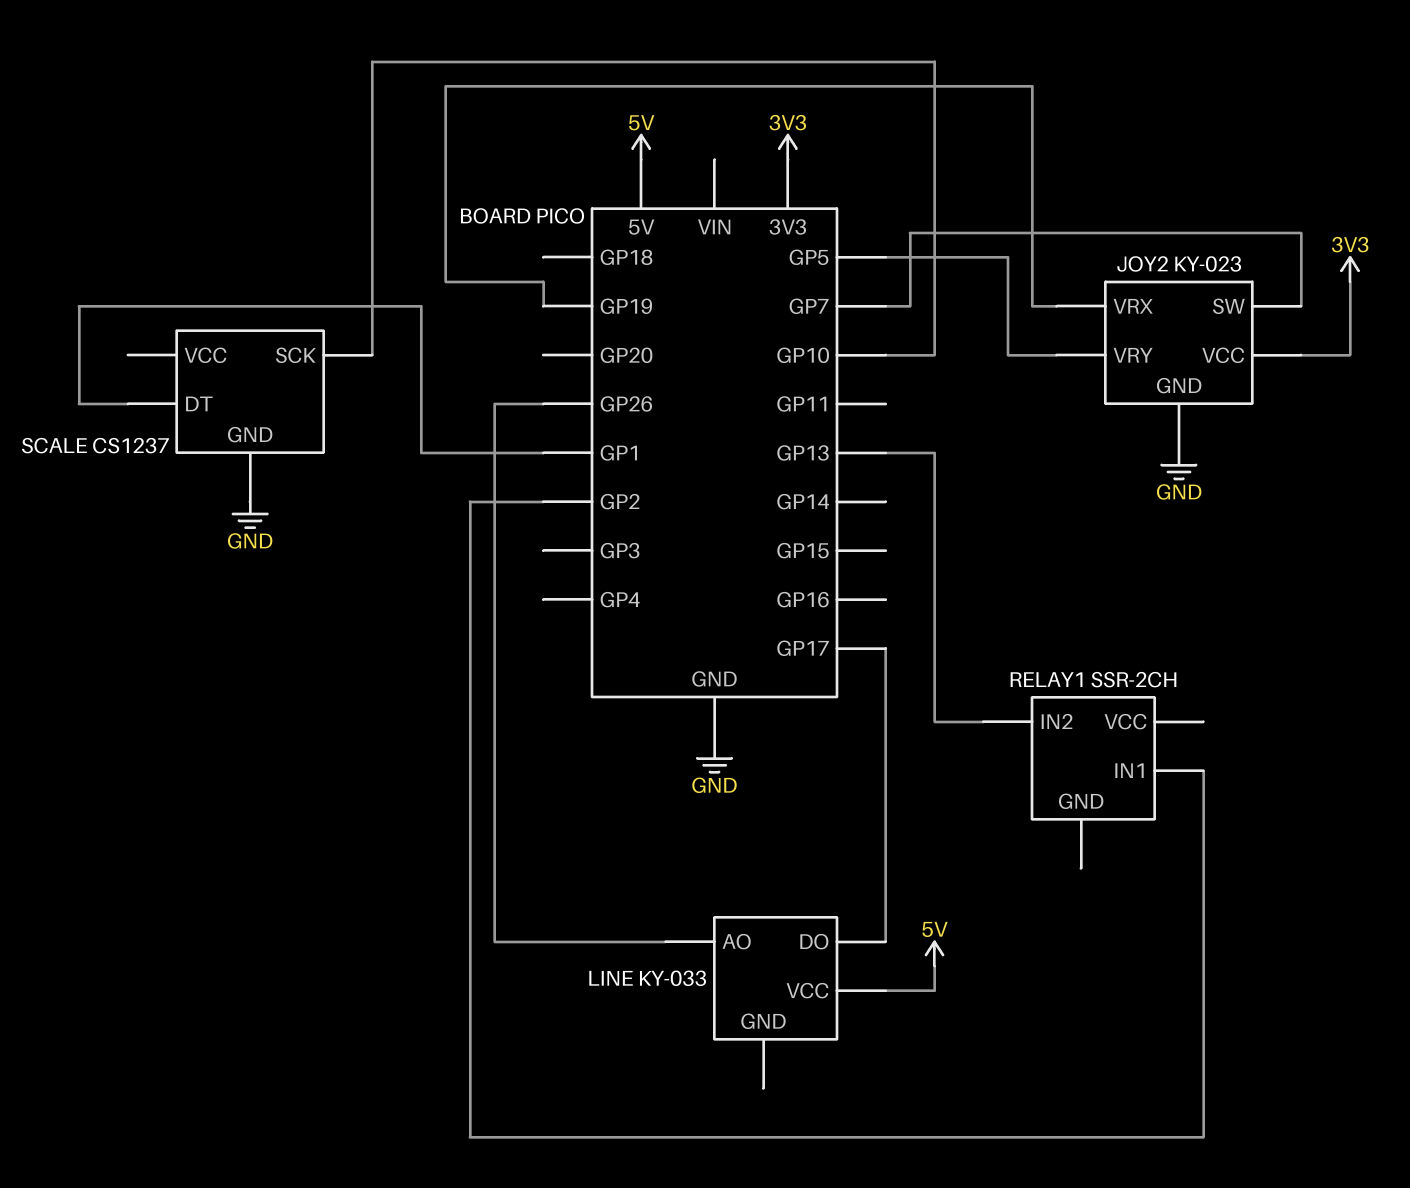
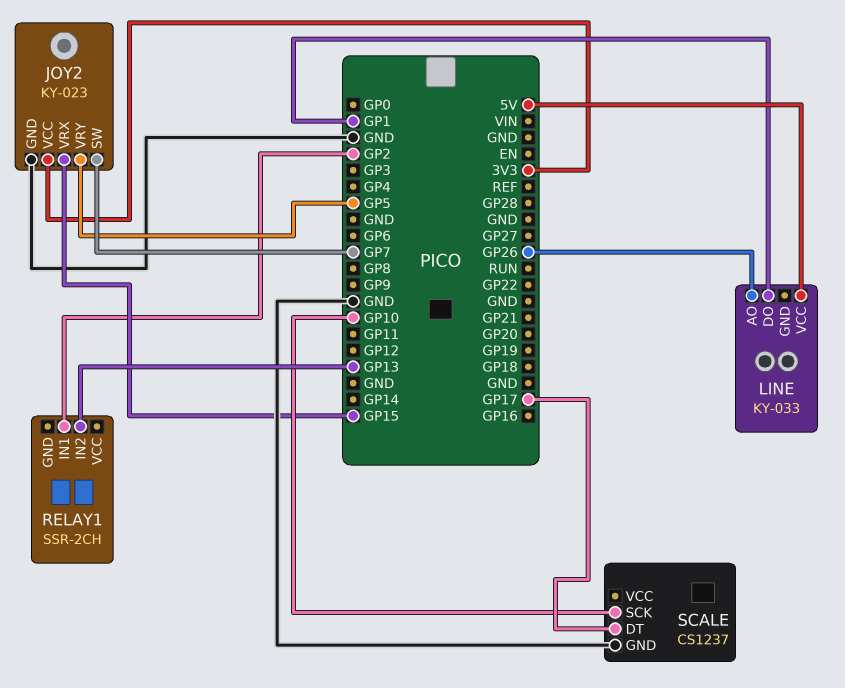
JOY2 pin VRX: GP19 -> GP15
LINE pin DO: GP17 -> GP1
SCALE pin DT: GP1 -> GP17

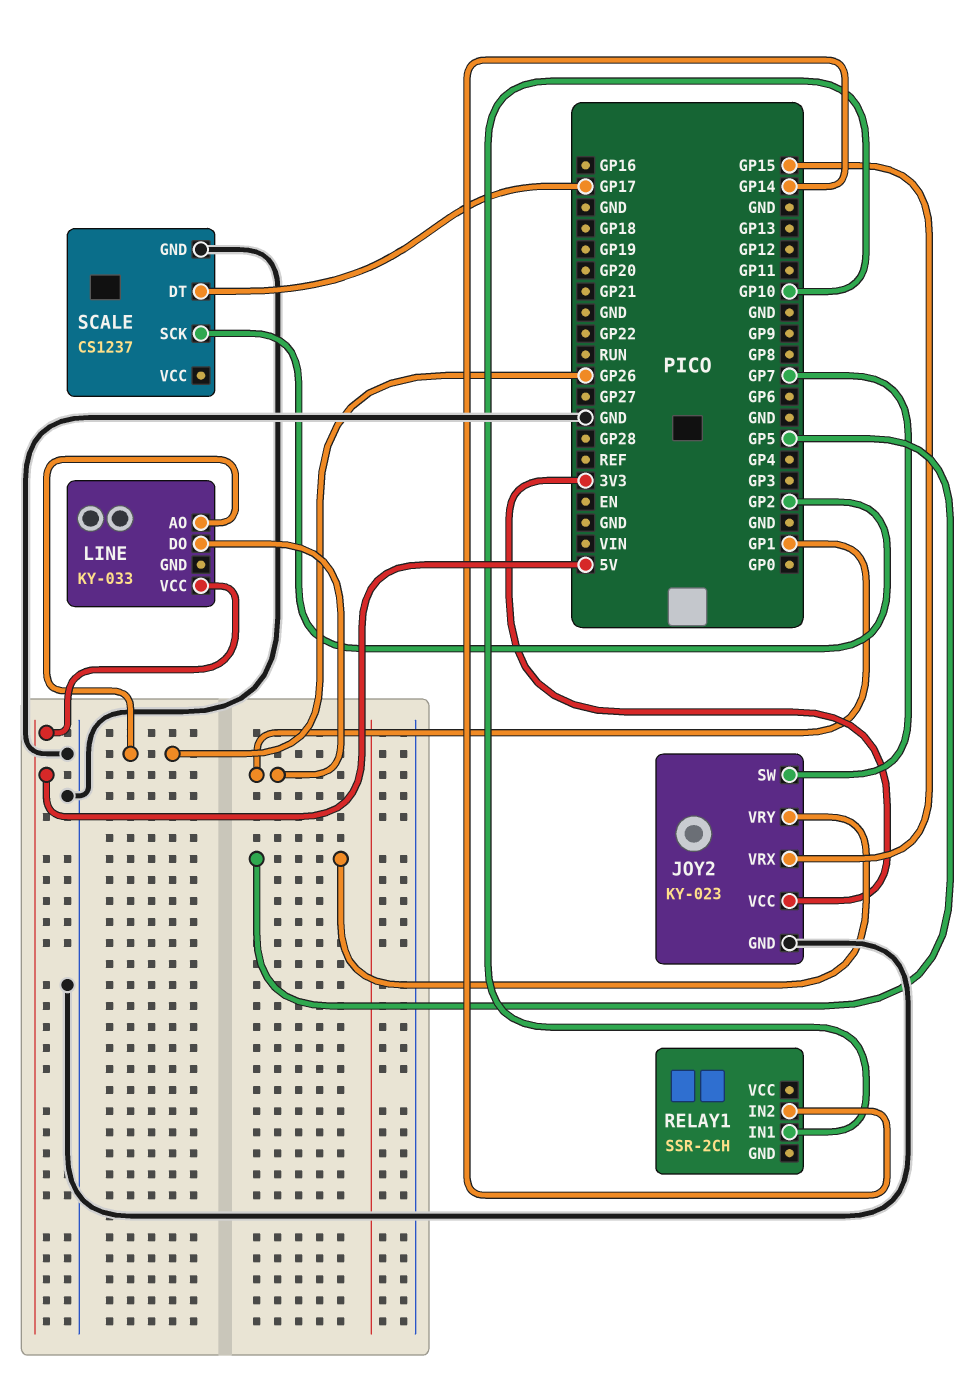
RELAY1 pin IN1: GP2 -> GP10
RELAY1 pin IN2: GP13 -> GP14
SCALE pin SCK: GP10 -> GP2

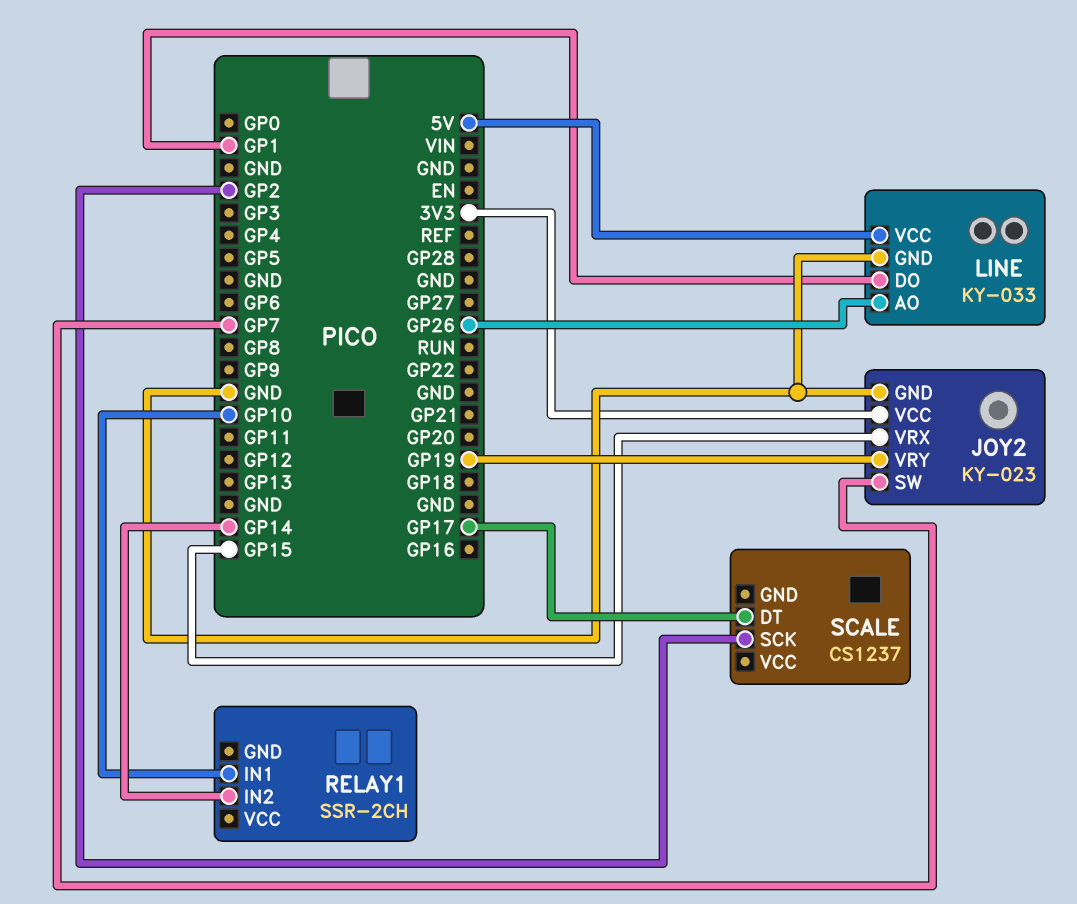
JOY2 pin VRY: GP5 -> GP19
LINE pin GND: none -> GND
SCALE pin GND: GND -> none

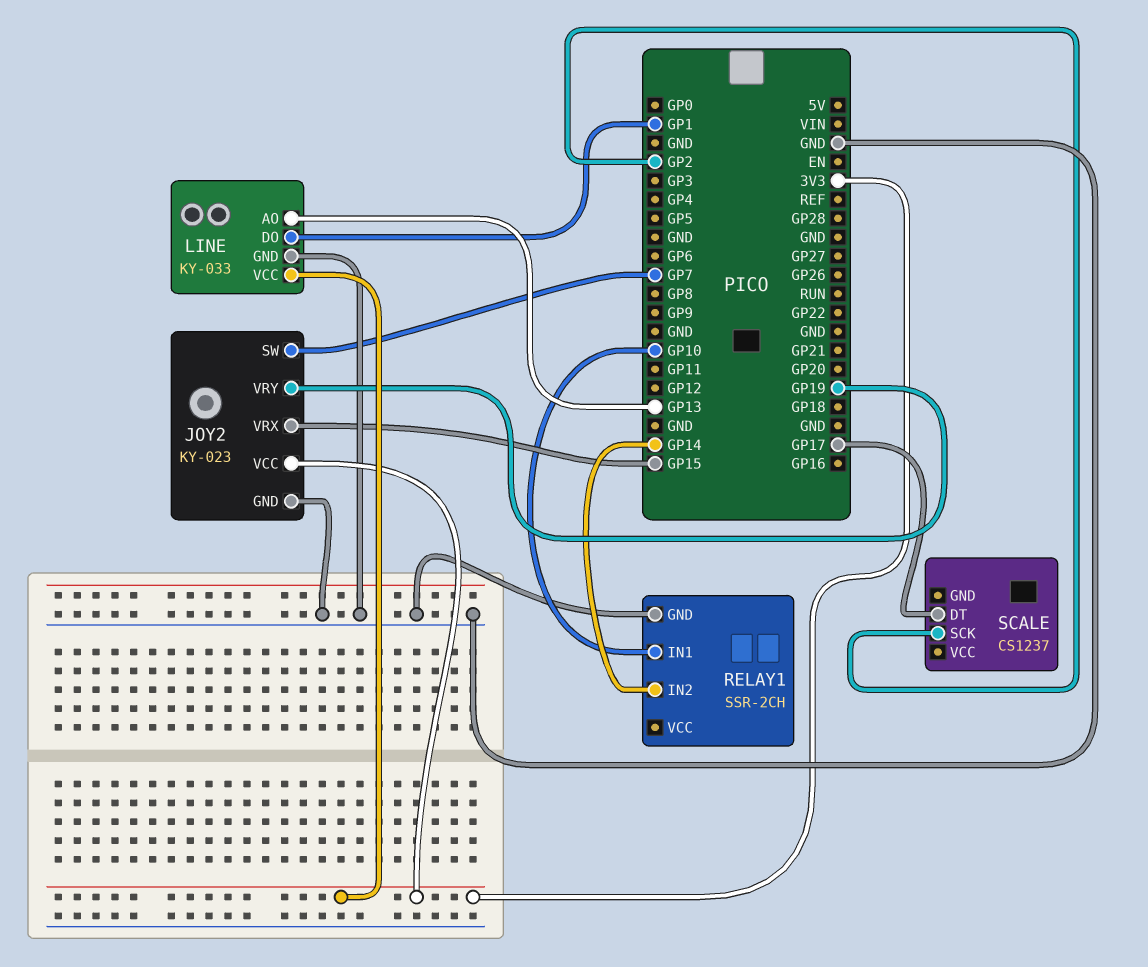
LINE pin AO: GP26 -> GP13
LINE pin VCC: 5V -> 3V3
RELAY1 pin GND: none -> GND

